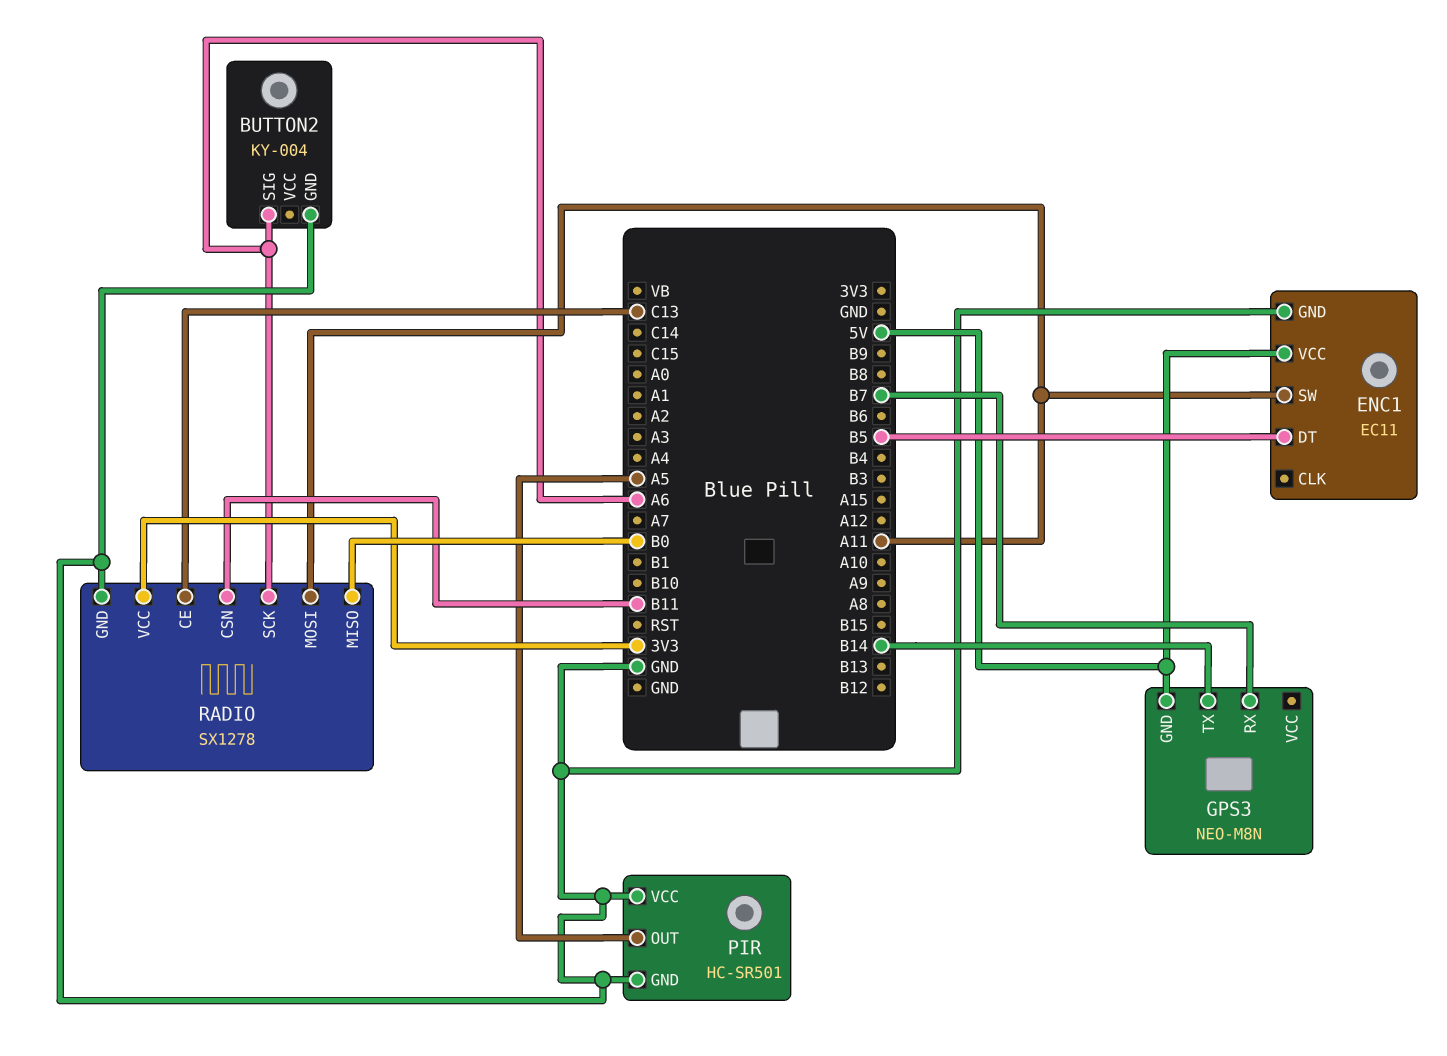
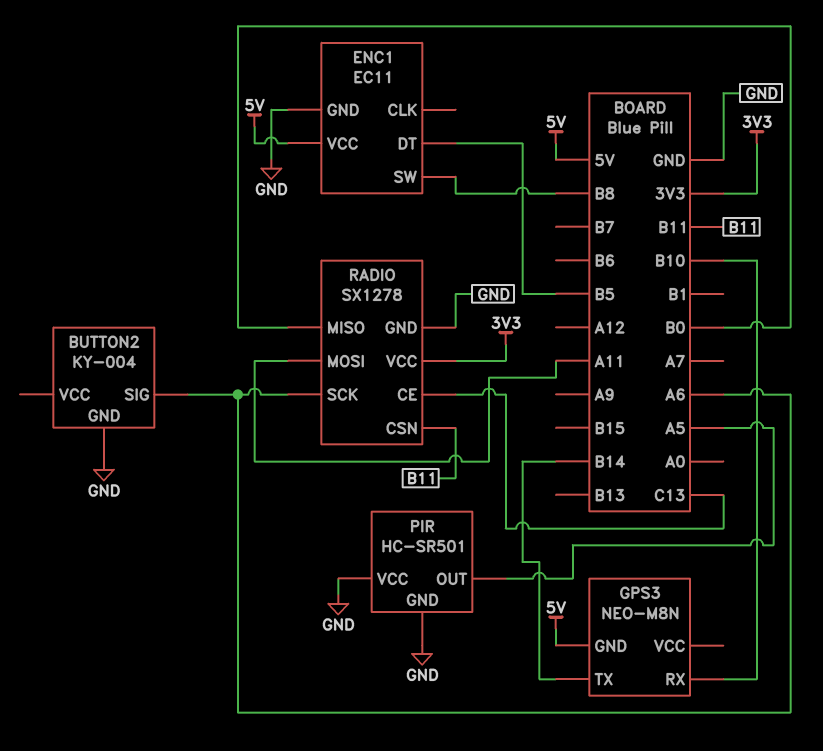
ENC1 pin SW: A11 -> B8
GPS3 pin RX: B7 -> B10

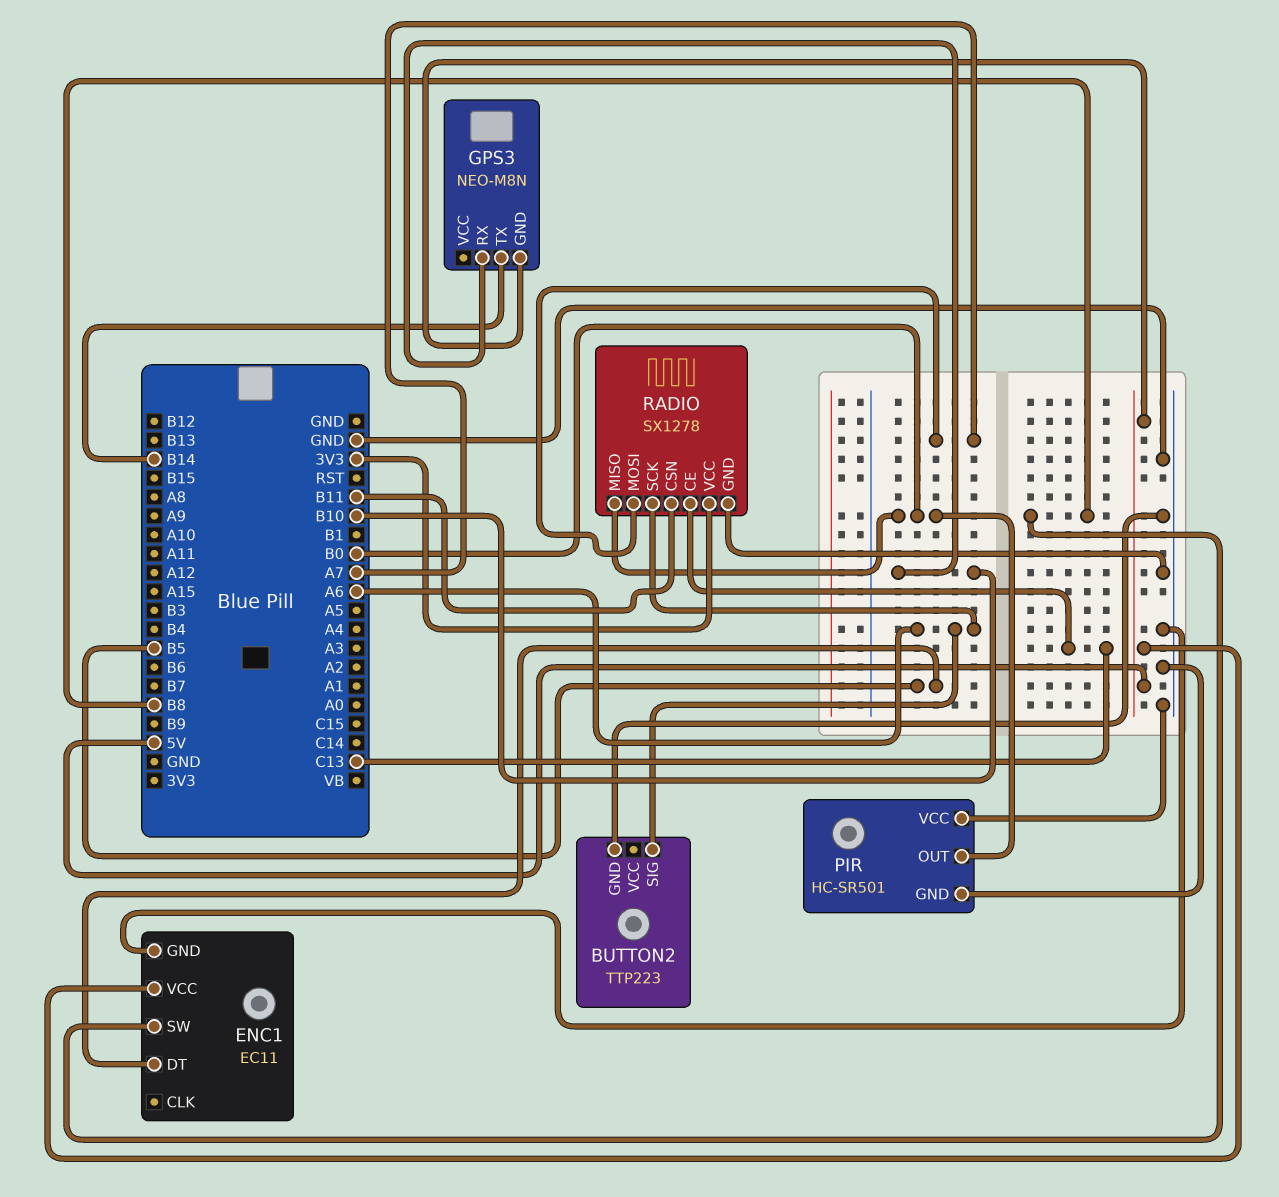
BUTTON2: KY-004 -> TTP223
PIR pin OUT: A5 -> B0
RADIO pin MOSI: A11 -> A7

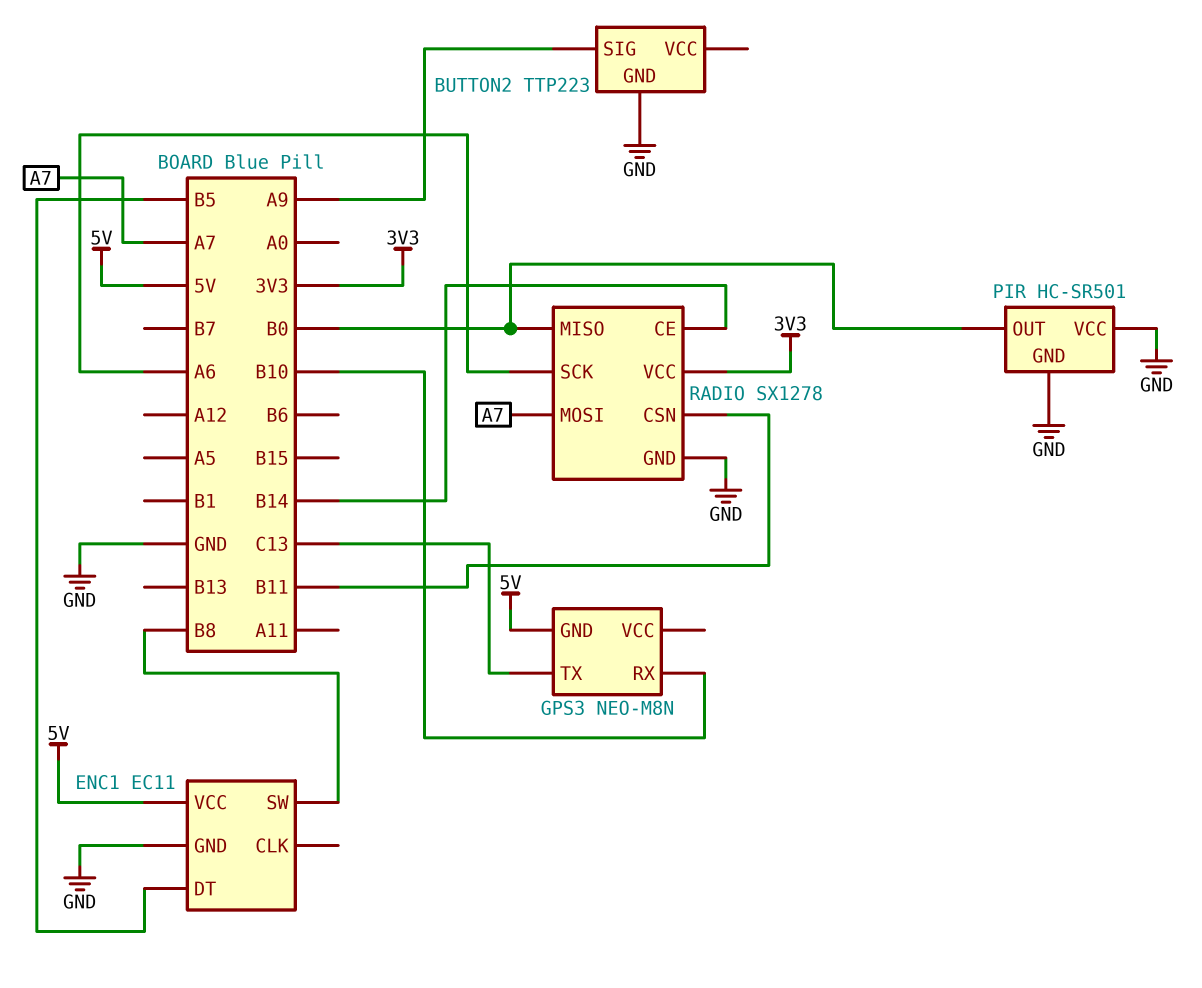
BUTTON2 pin SIG: A6 -> A9
GPS3 pin TX: B14 -> C13
RADIO pin CE: C13 -> B14

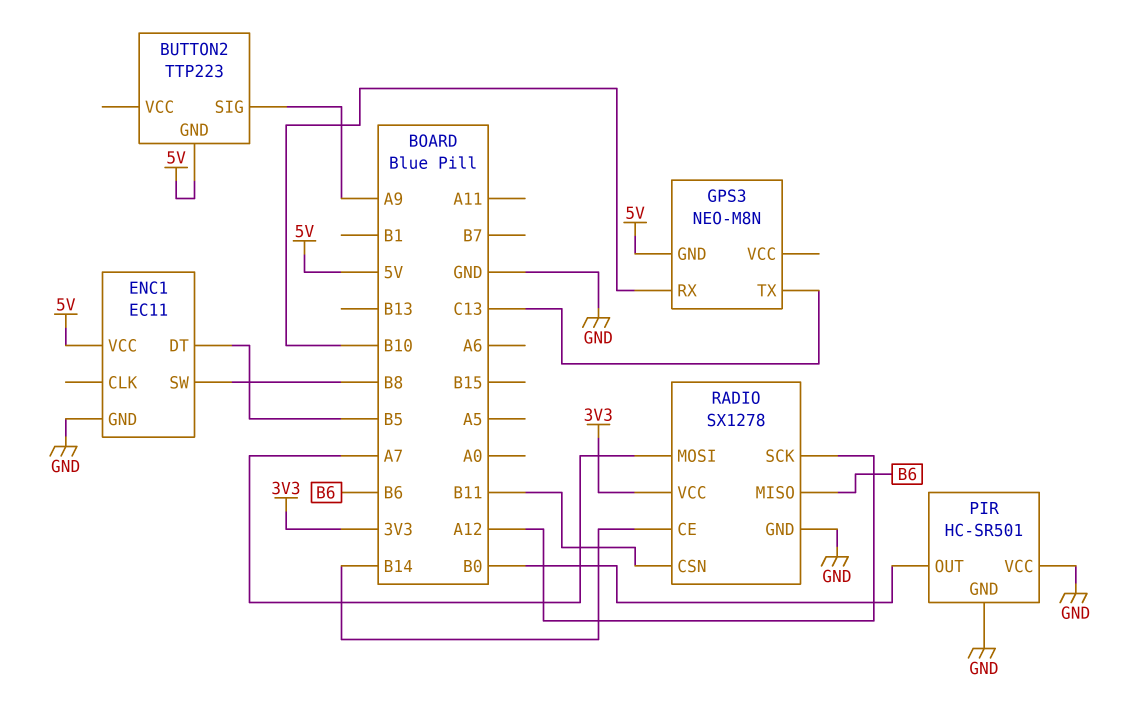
BUTTON2 pin GND: GND -> 5V
RADIO pin MISO: B0 -> B6
RADIO pin SCK: A6 -> A12

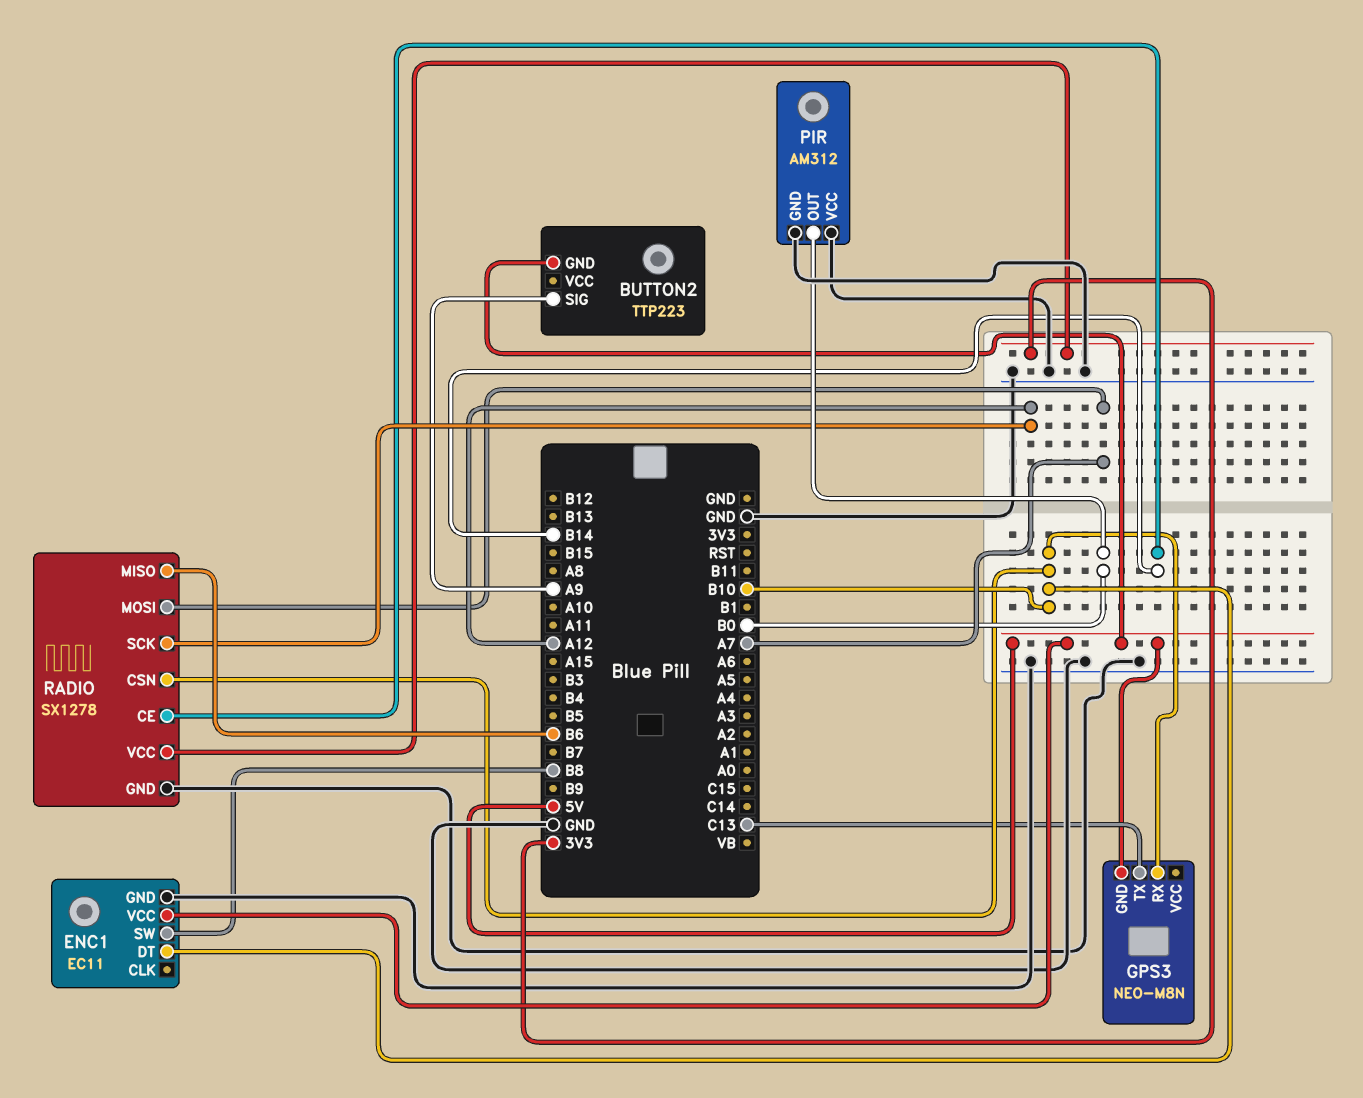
ENC1 pin DT: B5 -> B10
PIR: HC-SR501 -> AM312
RADIO pin CSN: B11 -> B10

